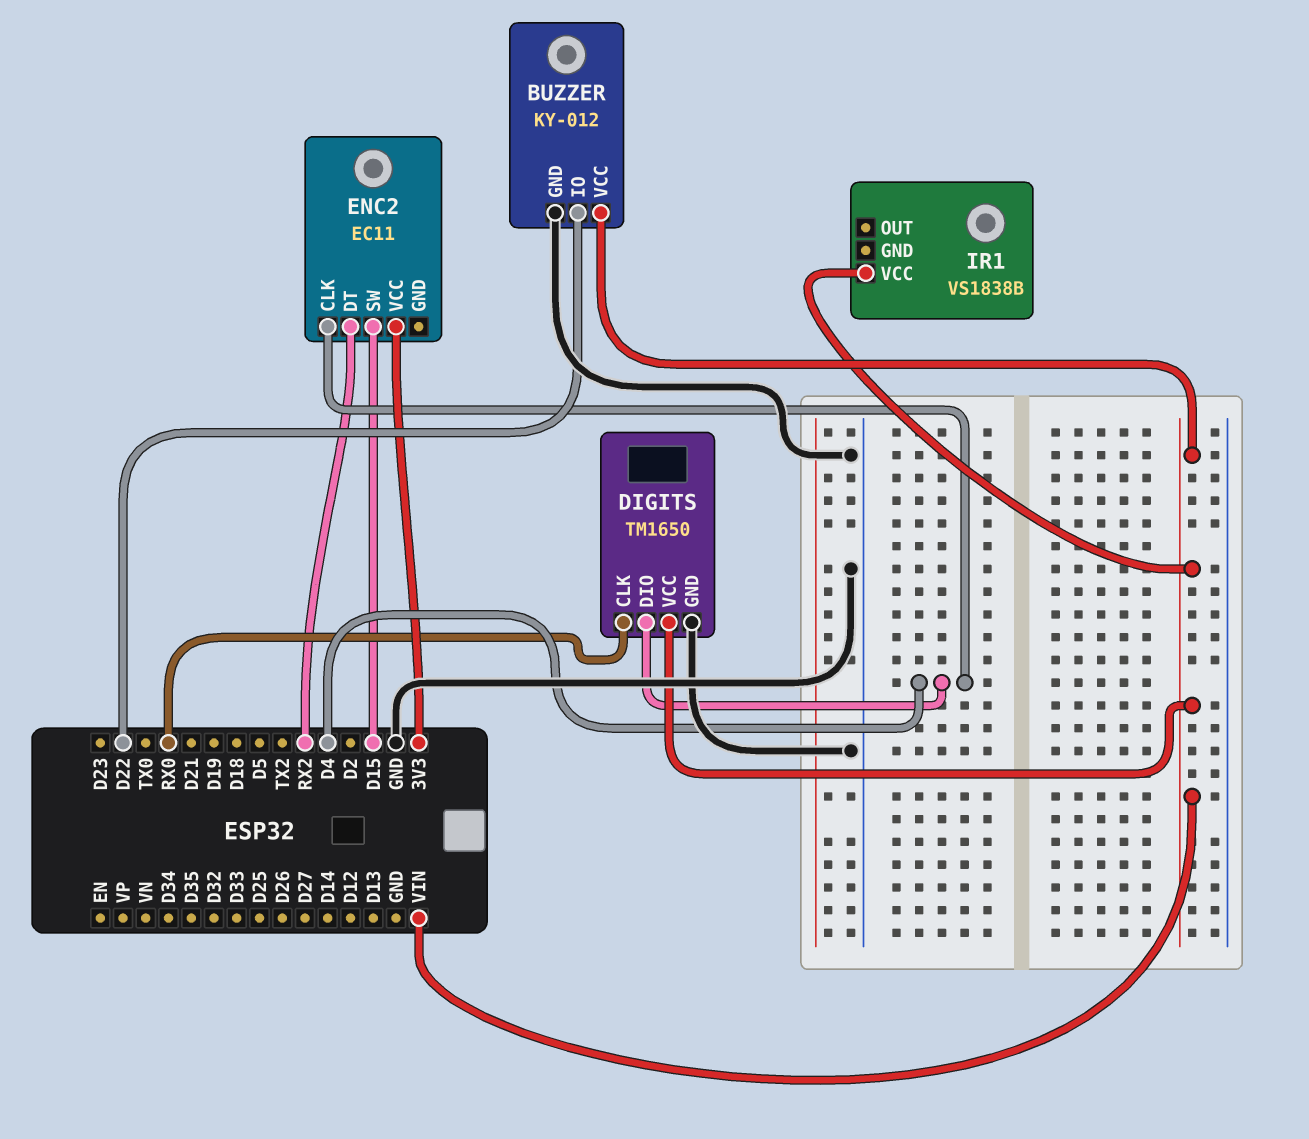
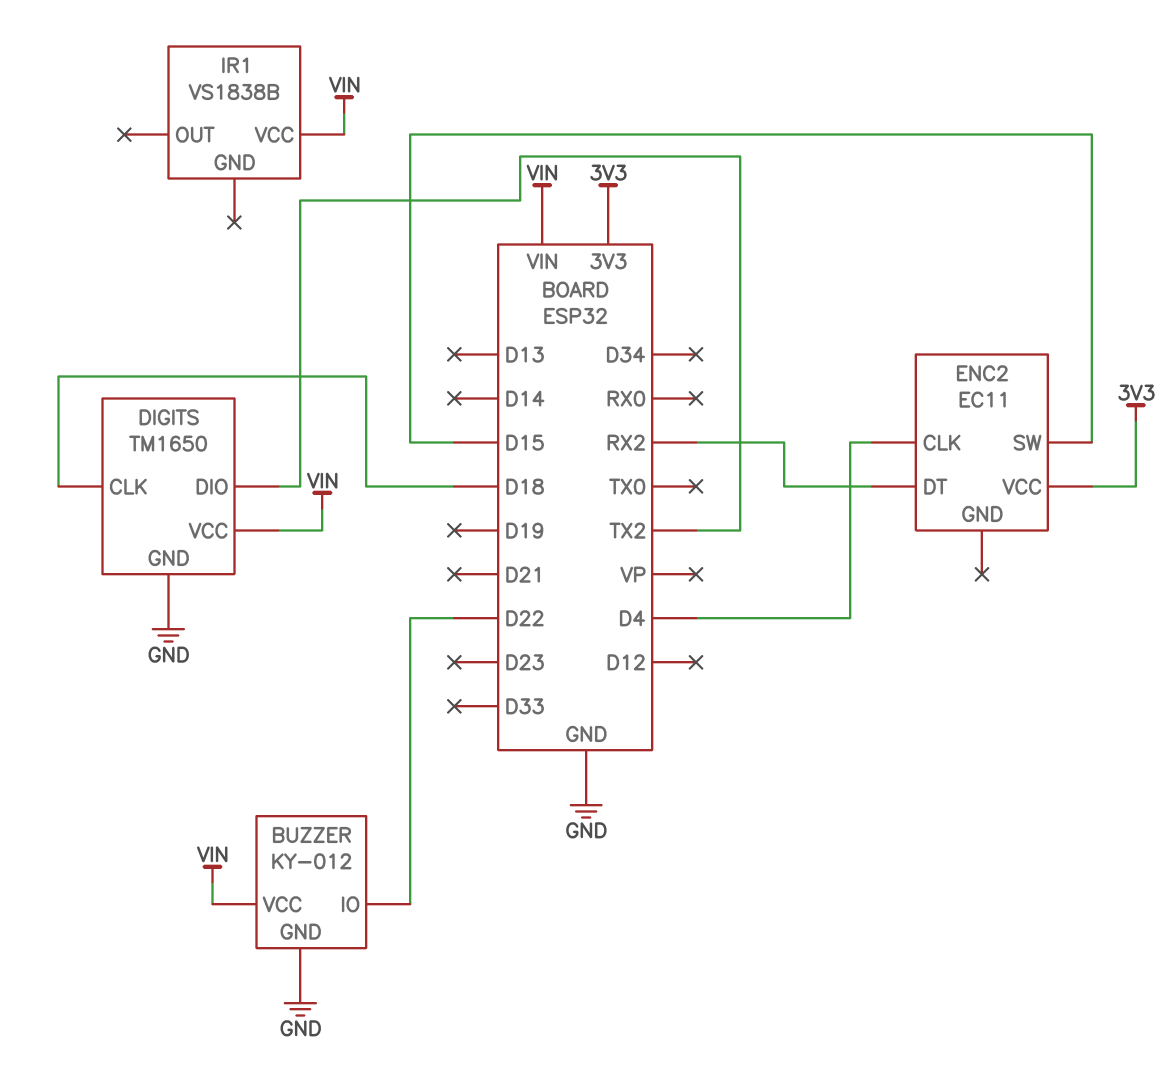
DIGITS pin CLK: RX0 -> D18
DIGITS pin DIO: D4 -> TX2

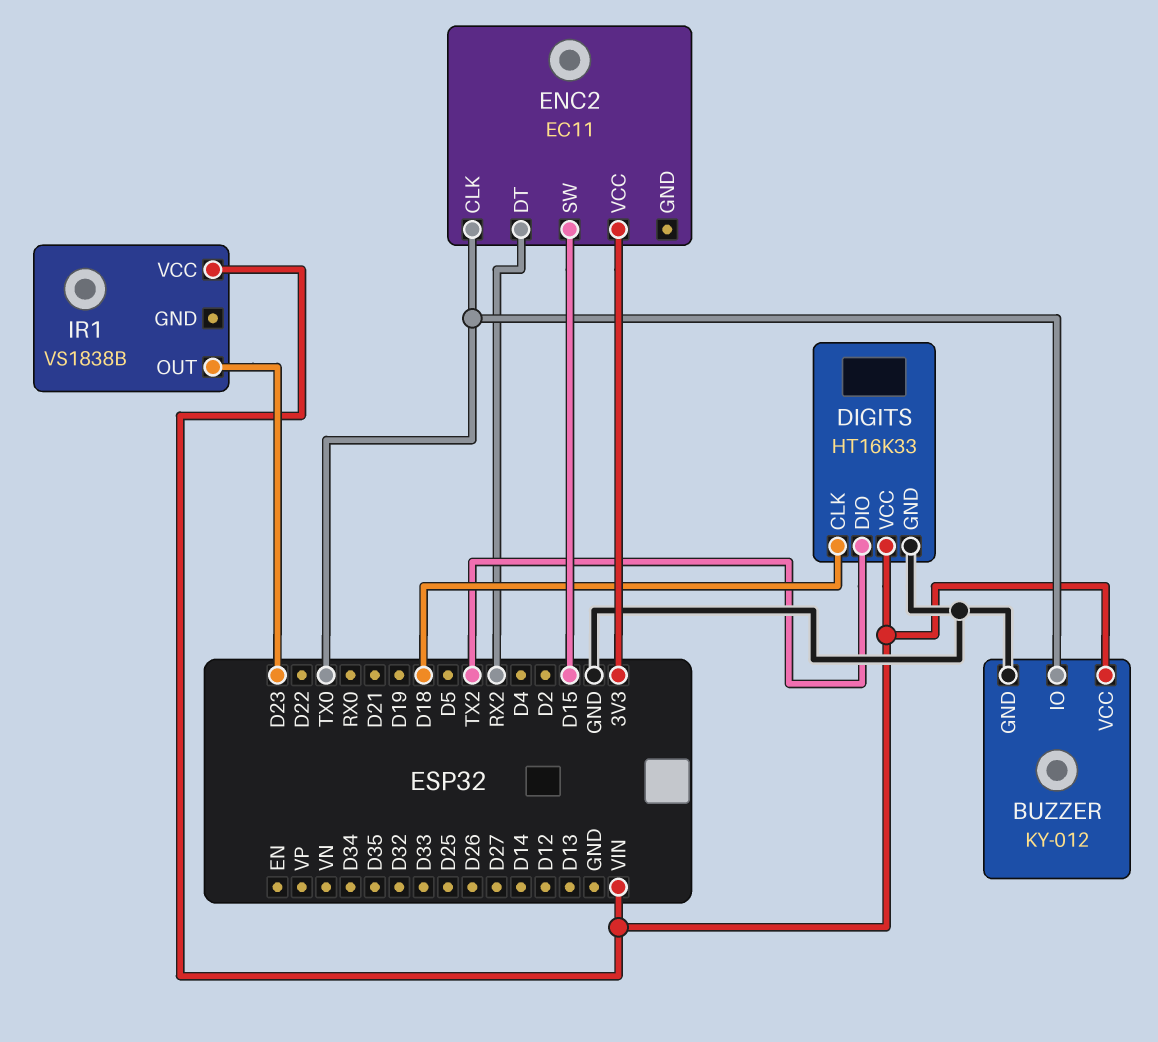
BUZZER pin IO: D22 -> TX0
DIGITS: TM1650 -> HT16K33
ENC2 pin CLK: D4 -> TX0
IR1 pin OUT: none -> D23

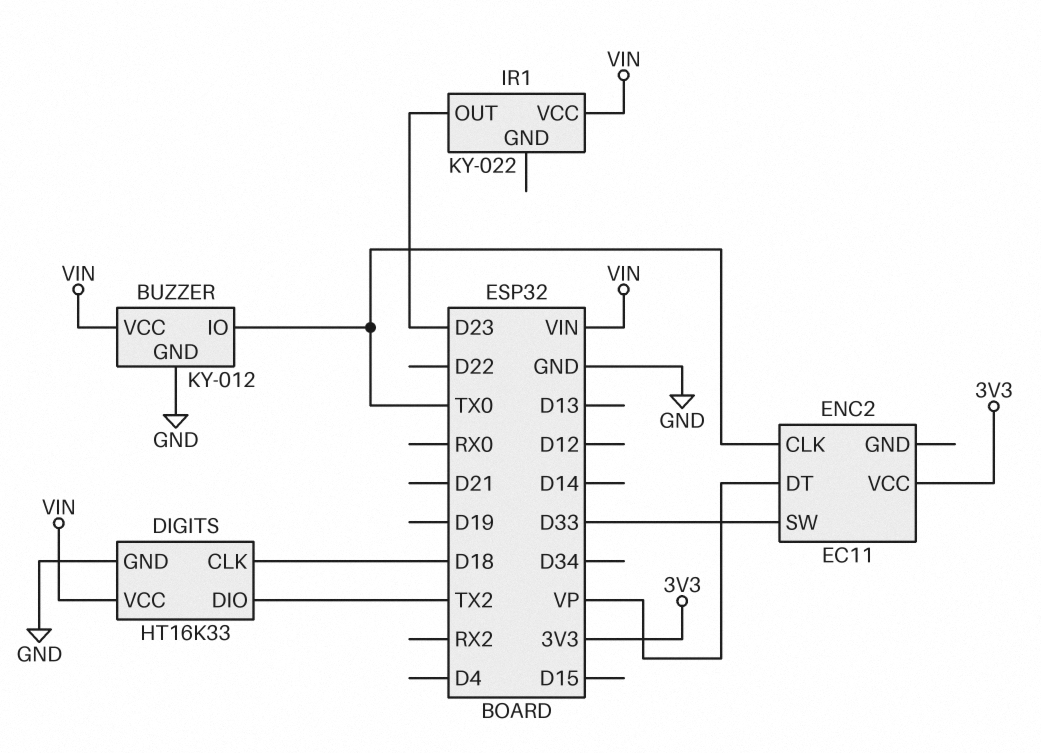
ENC2 pin DT: RX2 -> VP
ENC2 pin SW: D15 -> D33
IR1: VS1838B -> KY-022

